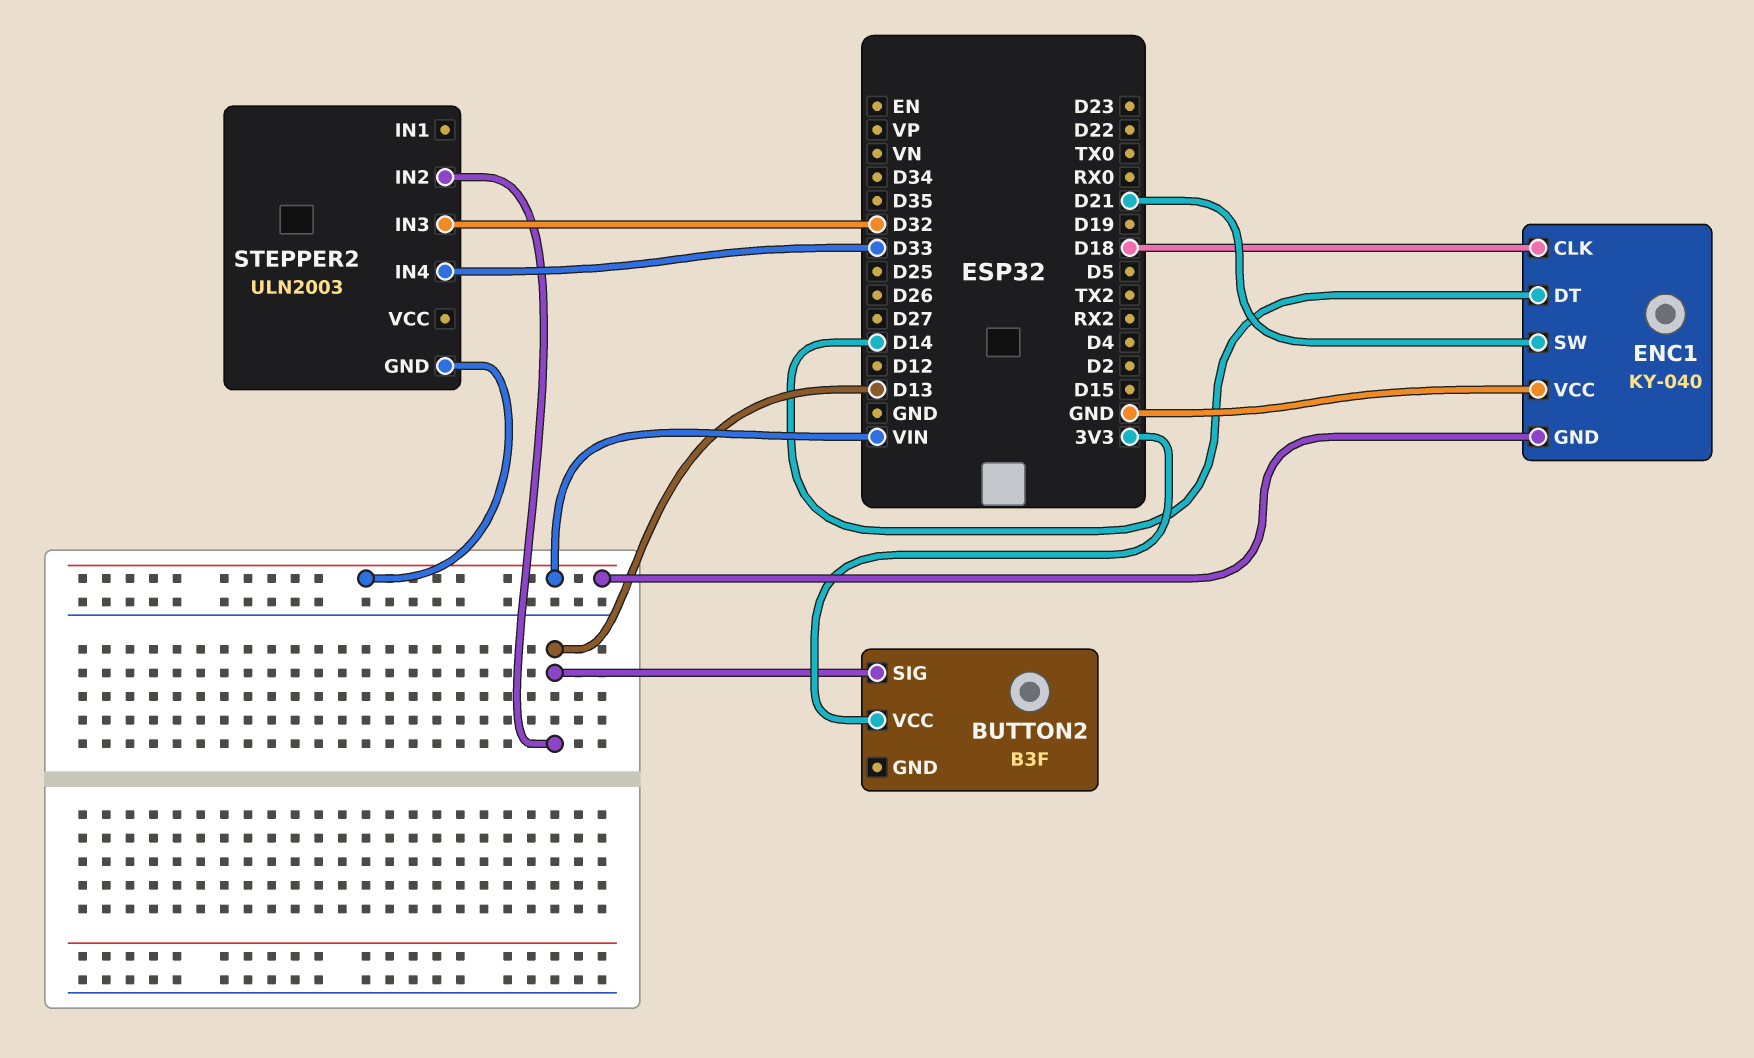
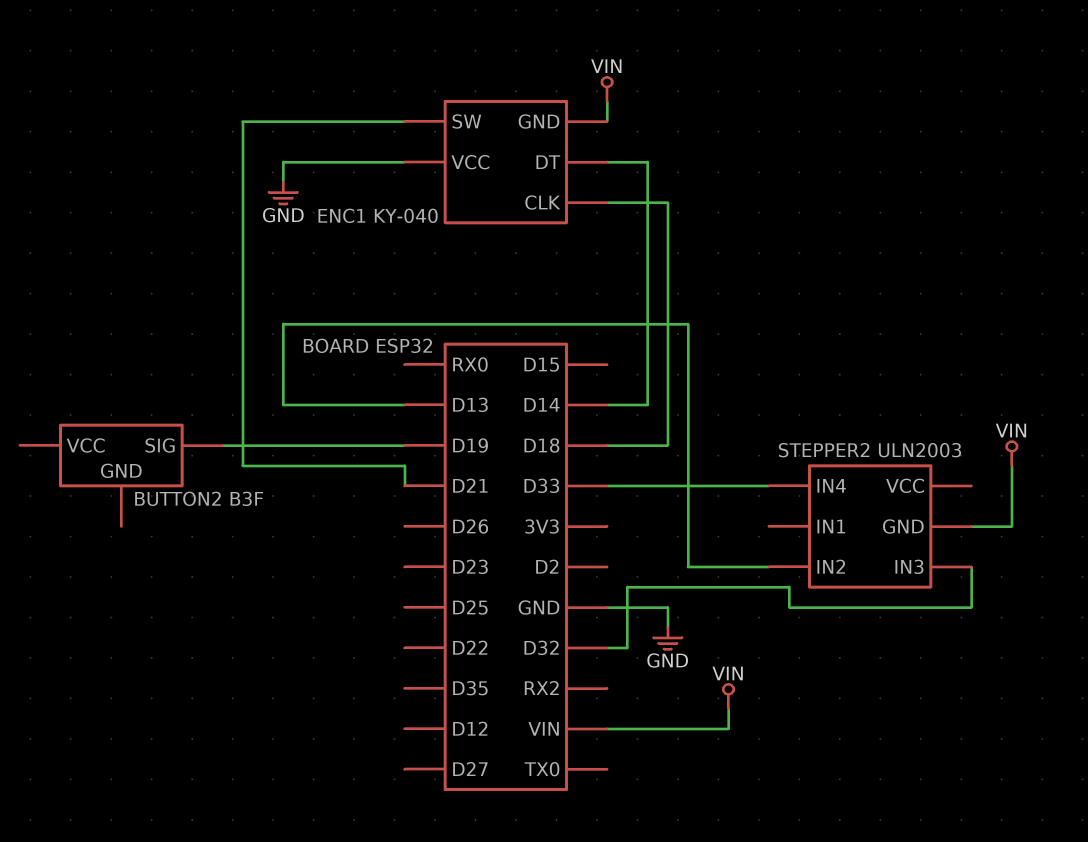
BUTTON2 pin SIG: D13 -> D19
BUTTON2 pin VCC: 3V3 -> none

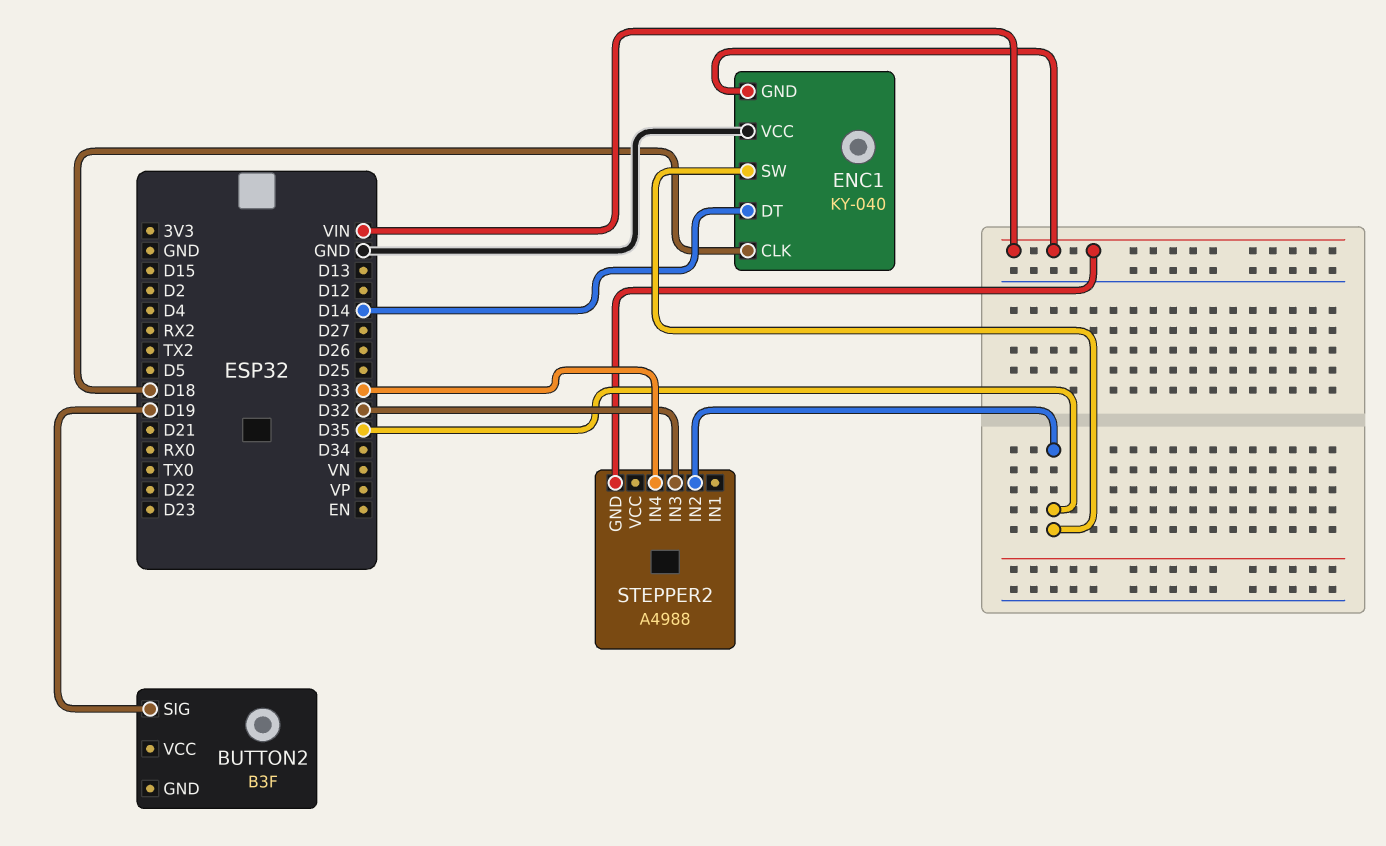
ENC1 pin SW: D21 -> D35
STEPPER2: ULN2003 -> A4988
STEPPER2 pin IN2: D13 -> D35

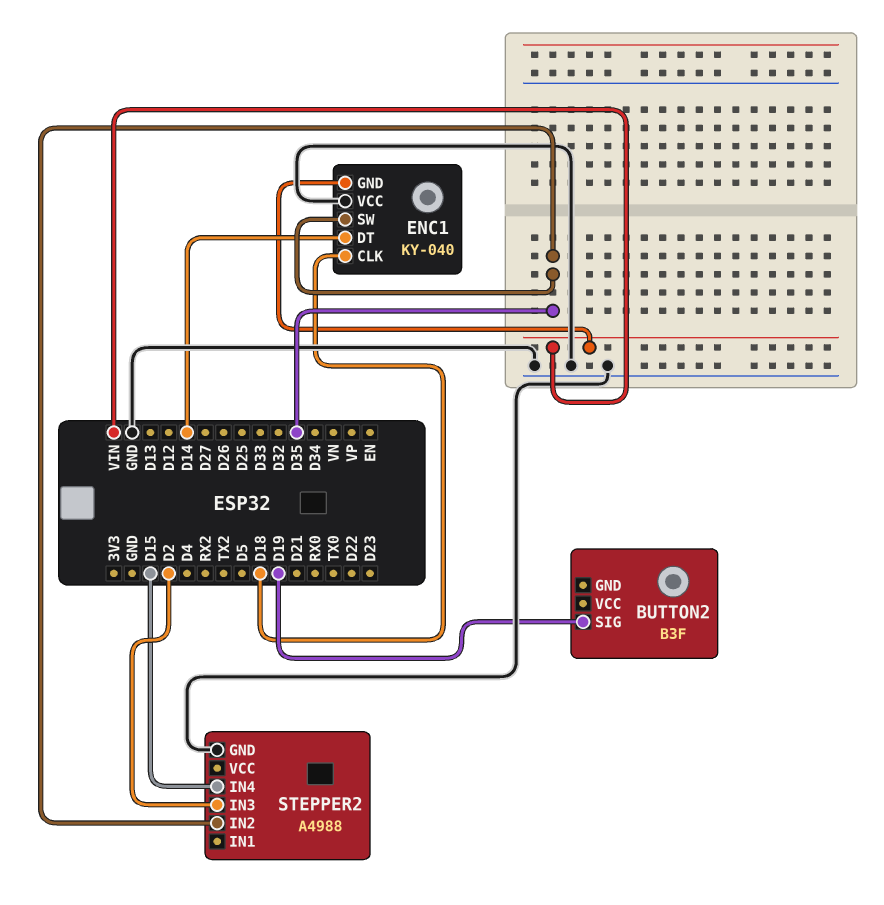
STEPPER2 pin GND: VIN -> GND
STEPPER2 pin IN3: D32 -> D2
STEPPER2 pin IN4: D33 -> D15

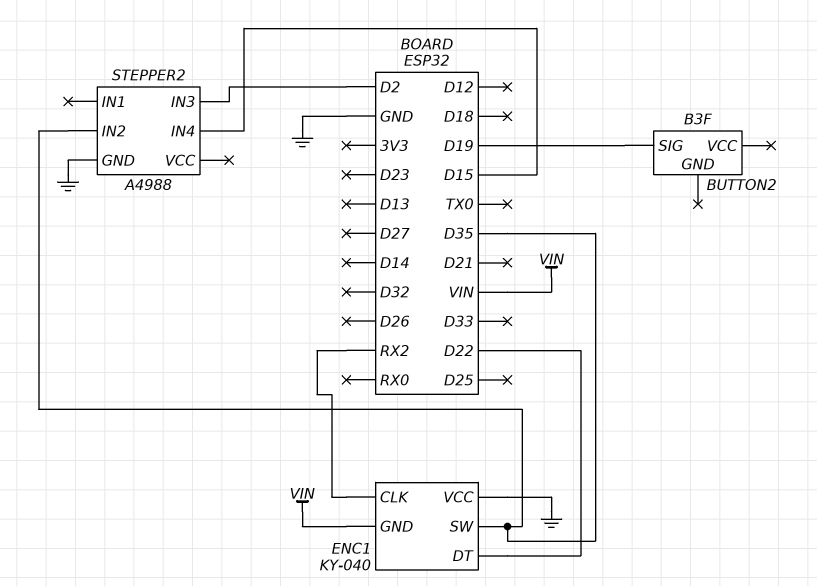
ENC1 pin CLK: D18 -> RX2
ENC1 pin DT: D14 -> D22

